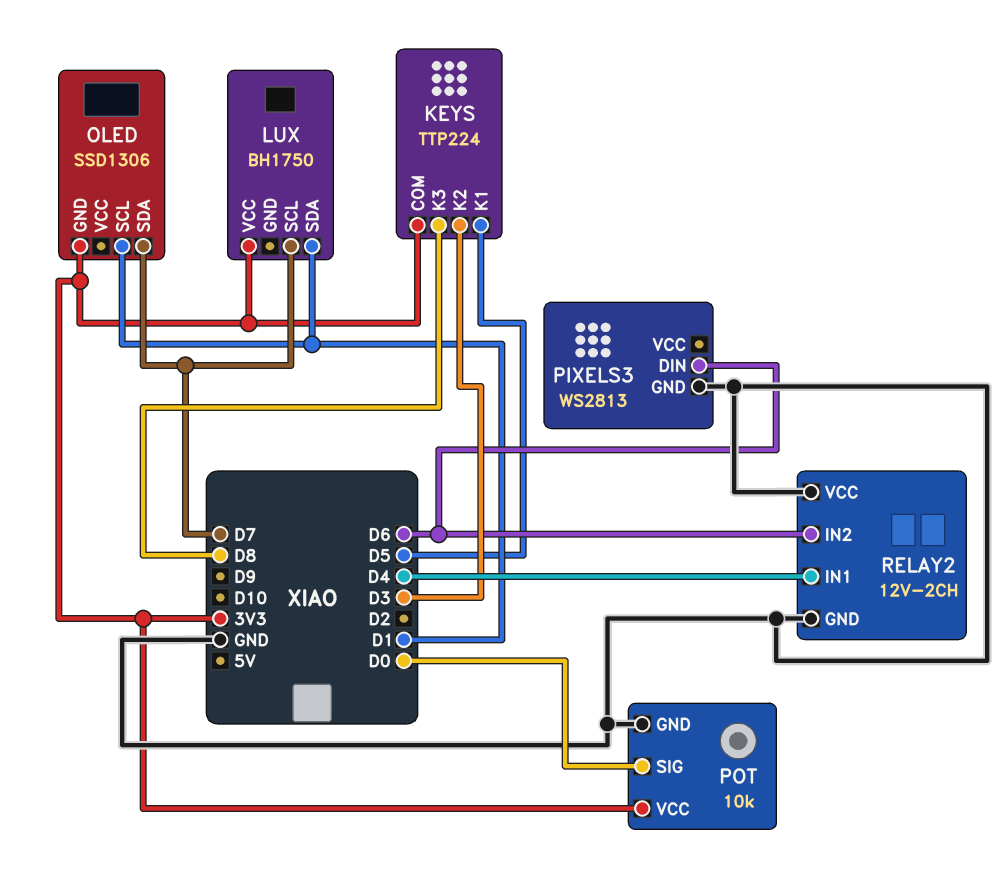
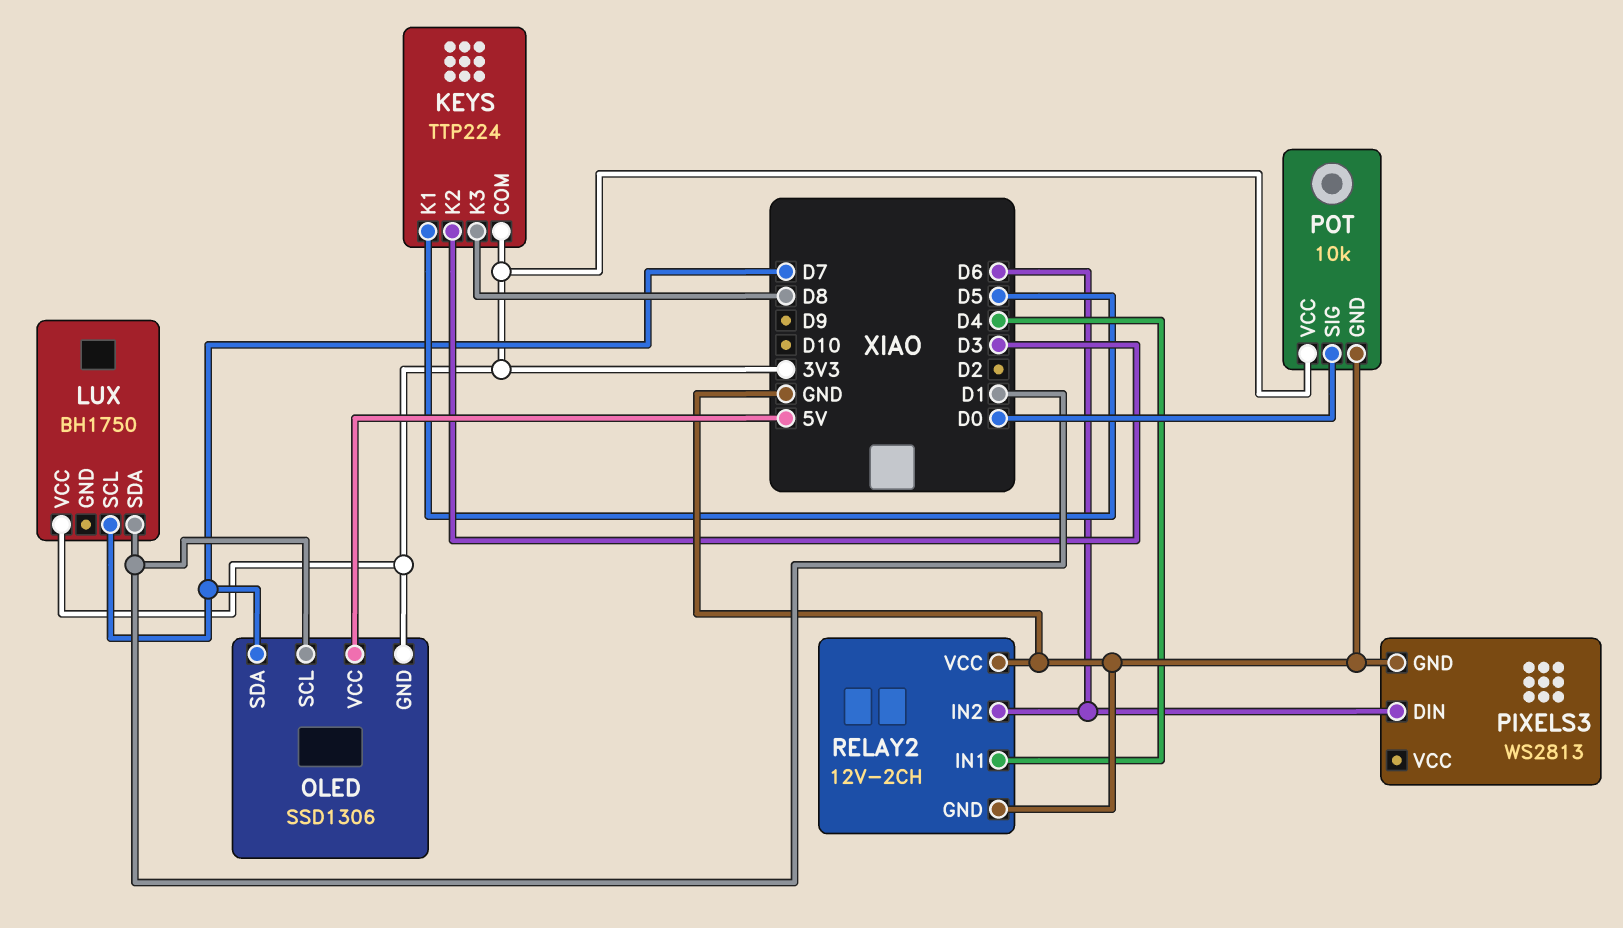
OLED pin VCC: none -> 5V

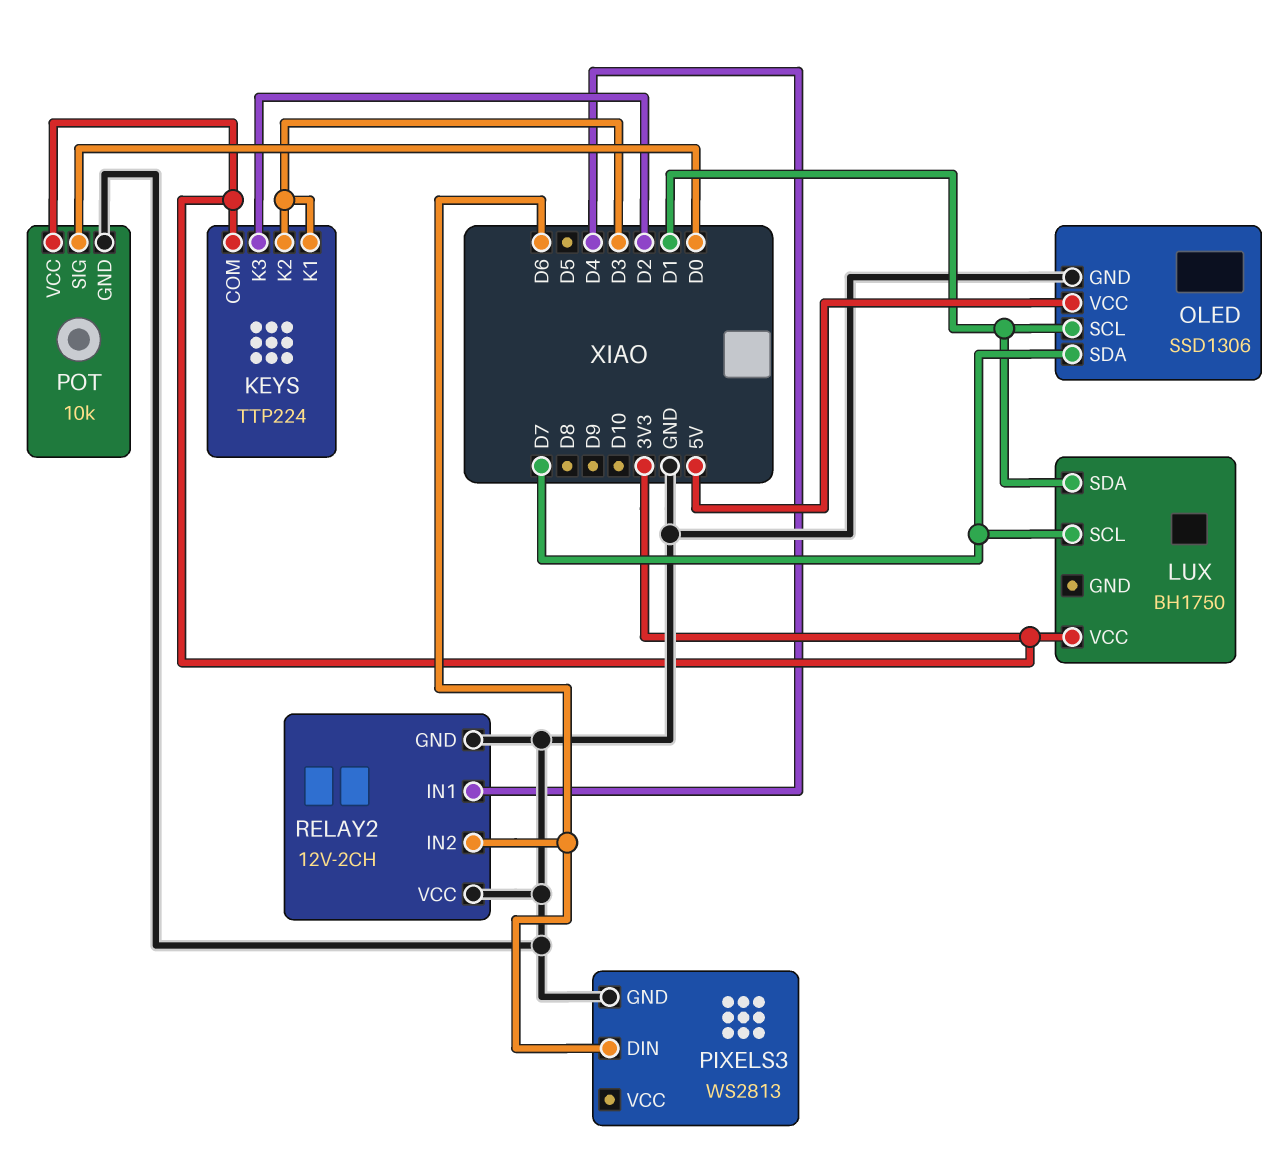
KEYS pin K1: D5 -> D3
KEYS pin K3: D8 -> D2
OLED pin GND: 3V3 -> GND

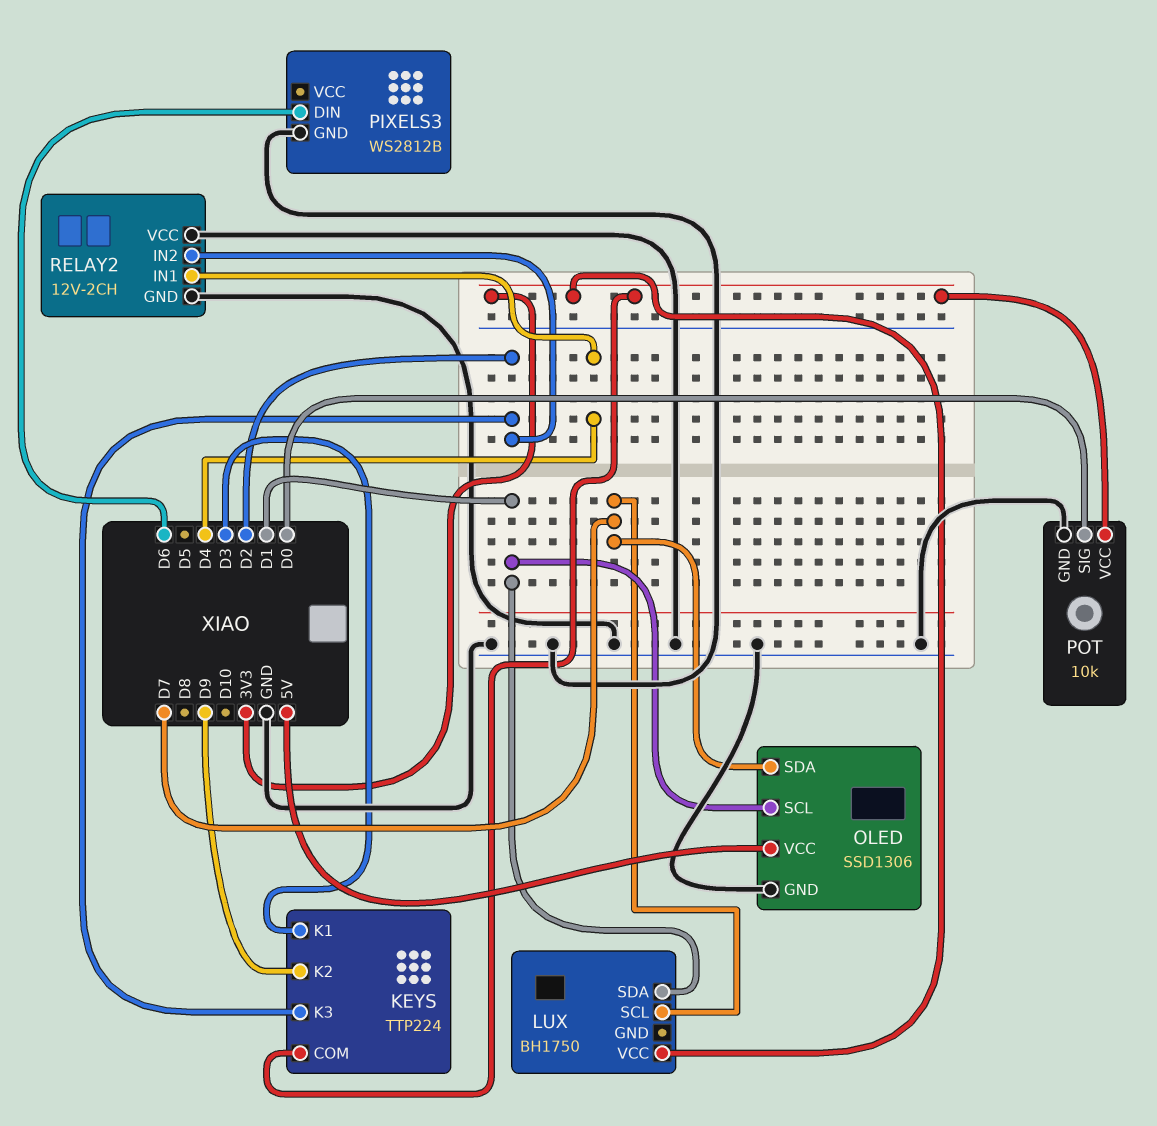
KEYS pin K2: D3 -> D9
PIXELS3: WS2813 -> WS2812B
RELAY2 pin IN2: D6 -> D2

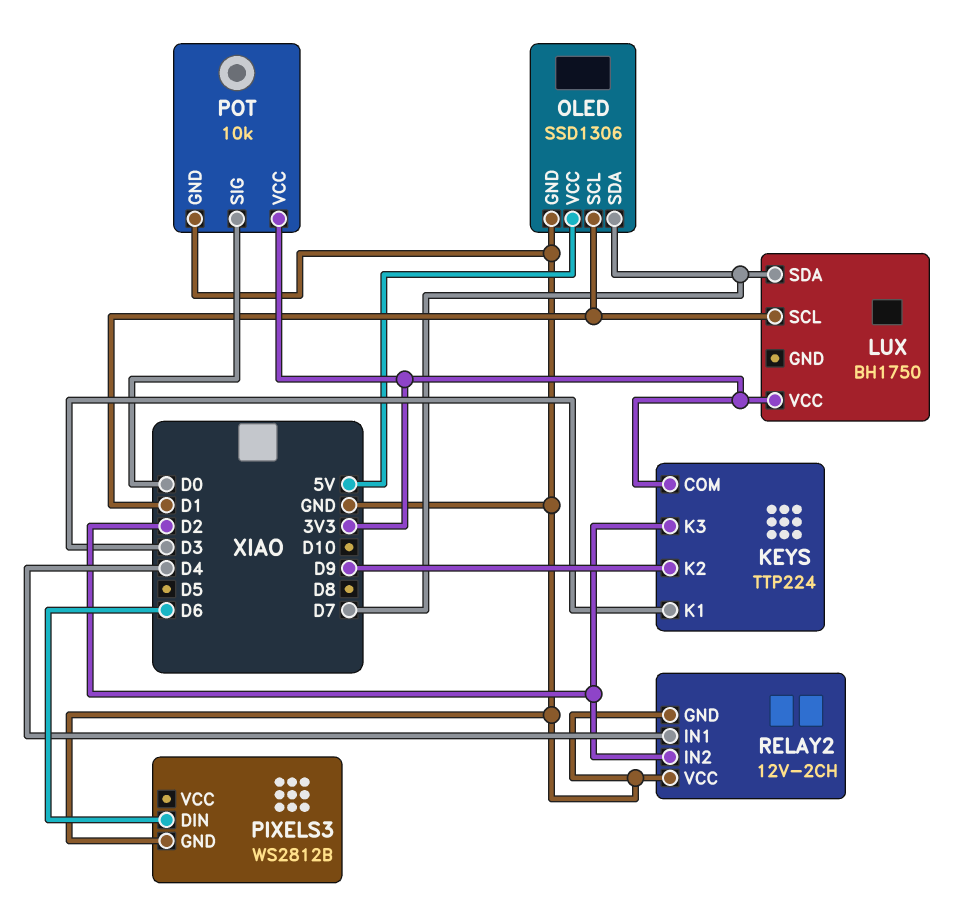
LUX pin SCL: D7 -> D1
LUX pin SDA: D1 -> D7

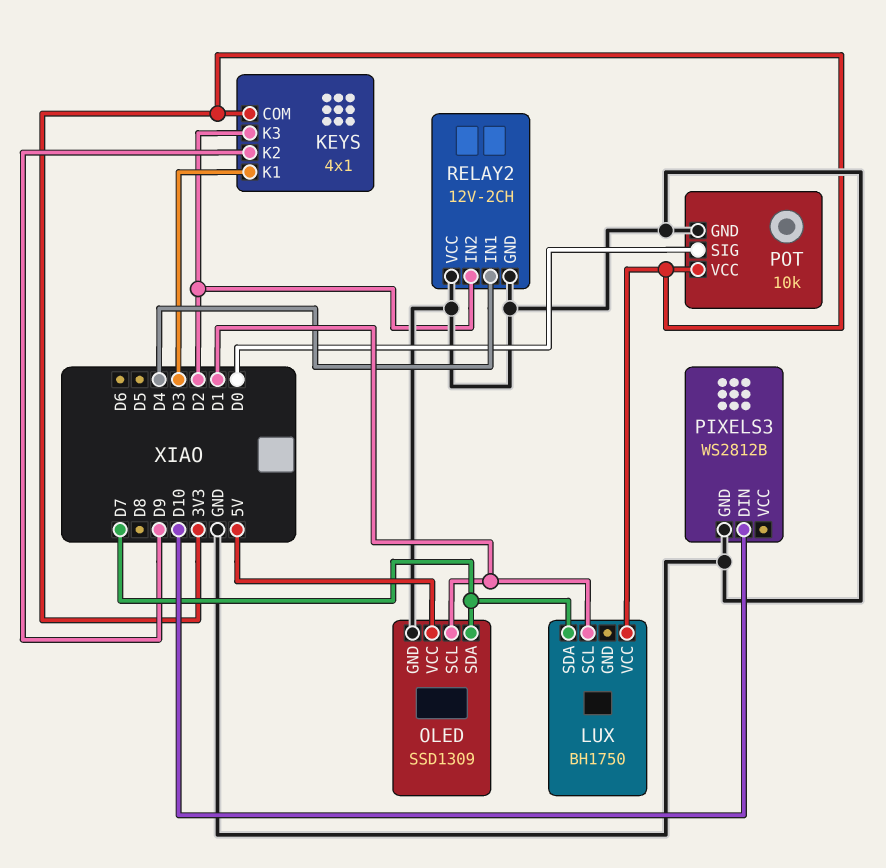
KEYS: TTP224 -> 4x1
OLED: SSD1306 -> SSD1309
PIXELS3 pin DIN: D6 -> D10

